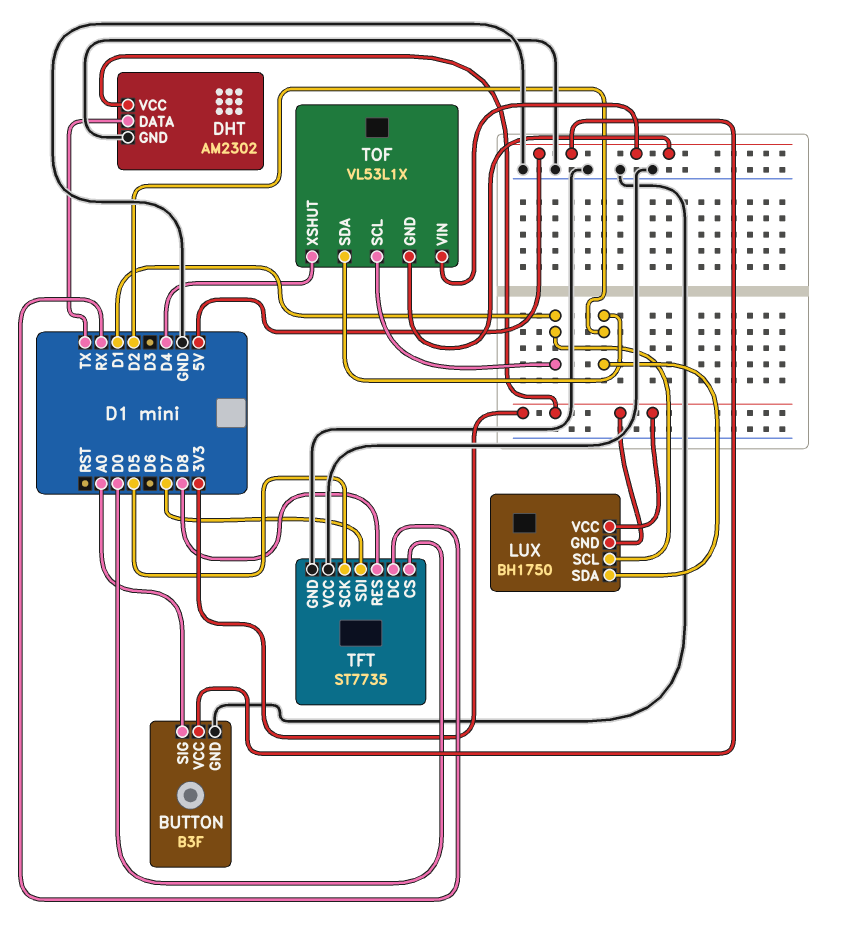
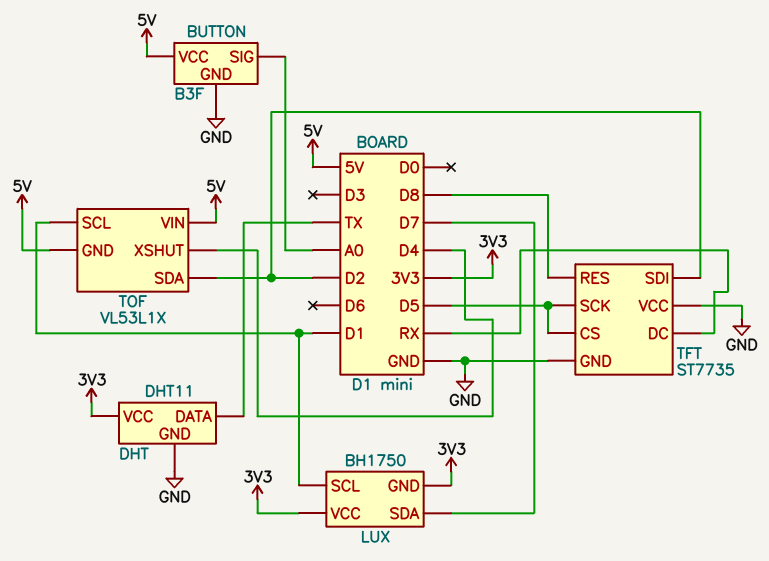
DHT: AM2302 -> DHT11
LUX pin SDA: D2 -> D7
TFT pin CS: D0 -> D5
TFT pin SDI: D7 -> D2

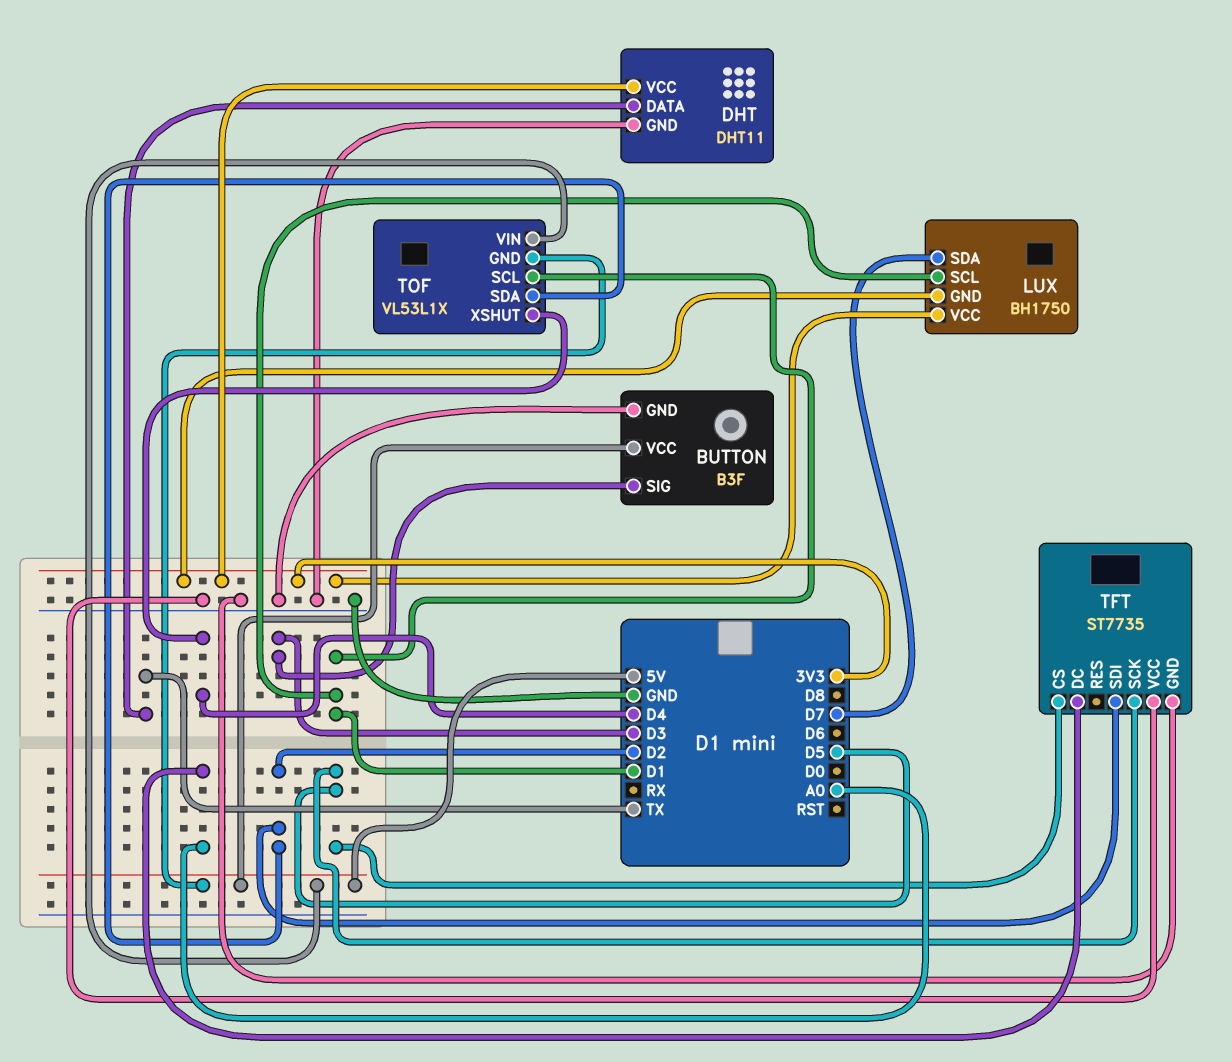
BUTTON pin SIG: A0 -> D3
TFT pin DC: RX -> A0
TFT pin RES: D8 -> none

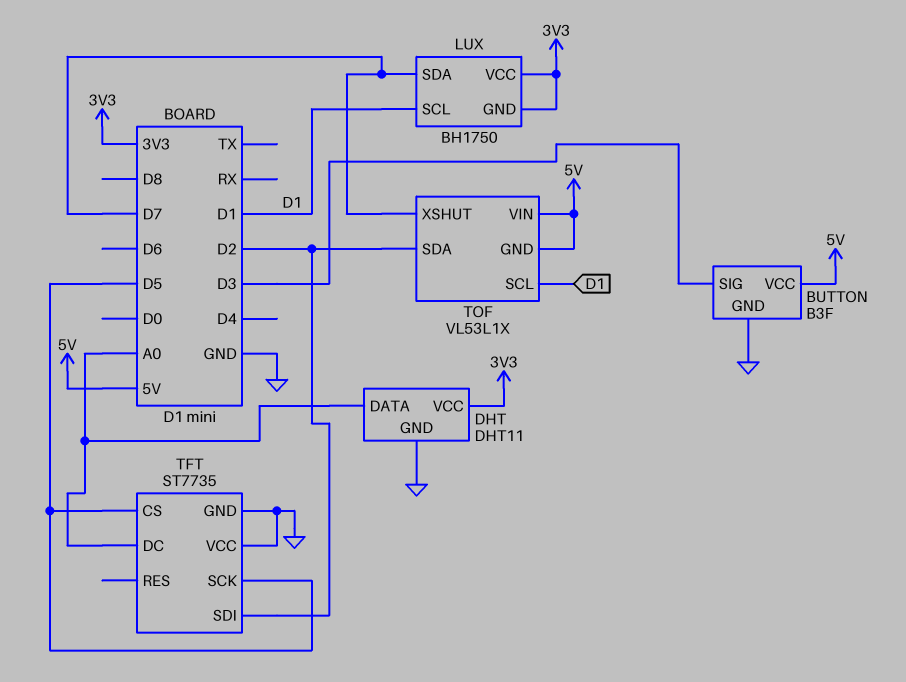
DHT pin DATA: TX -> A0
TOF pin XSHUT: D4 -> D7

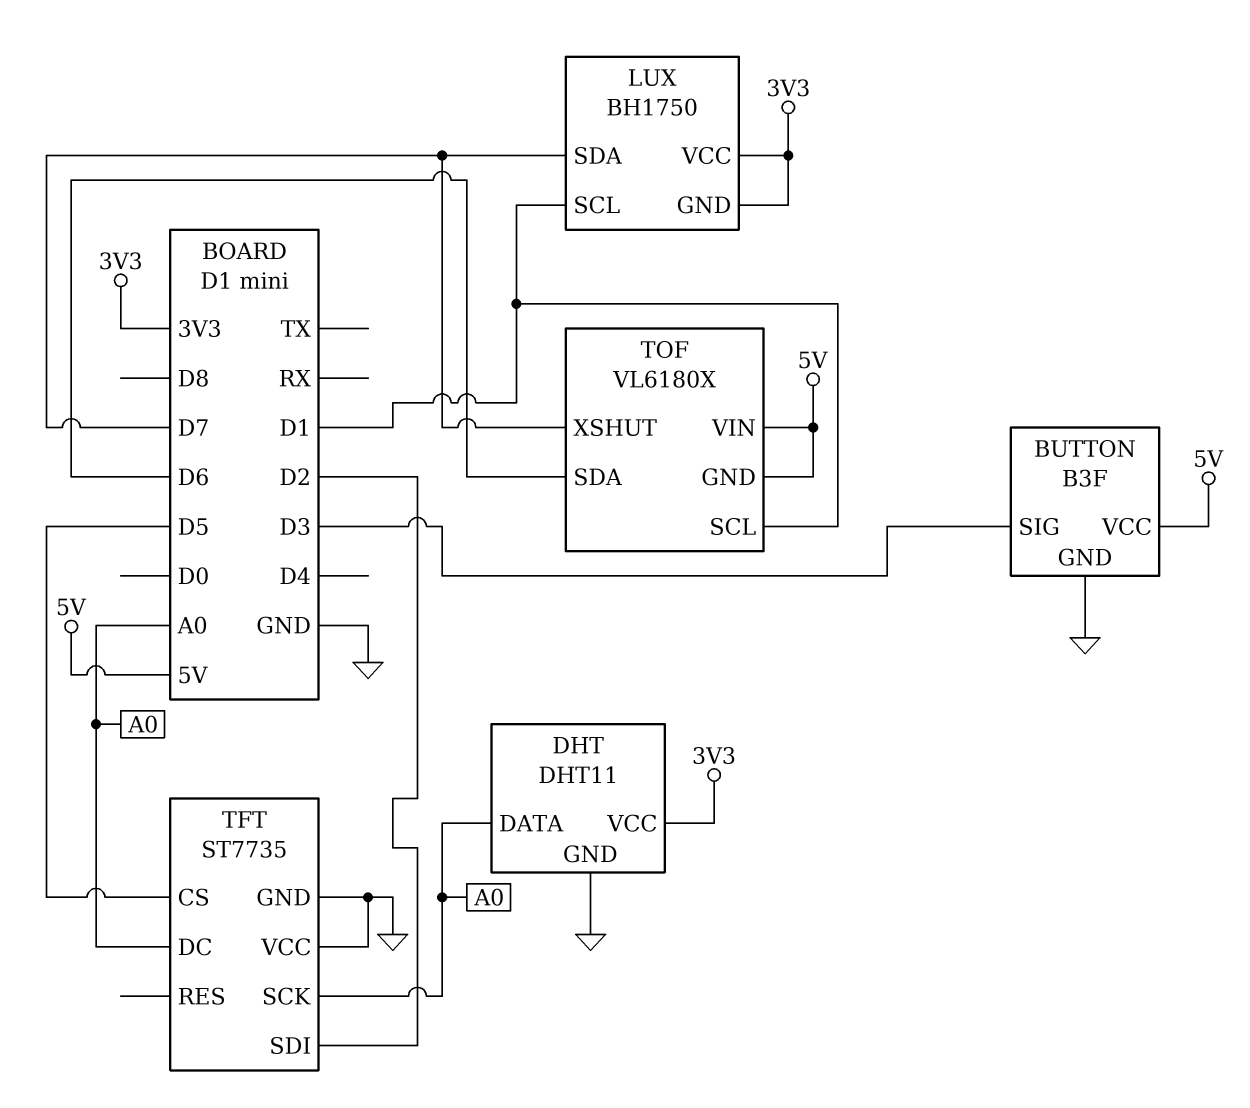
TFT pin SCK: D5 -> A0
TOF: VL53L1X -> VL6180X
TOF pin SDA: D2 -> D6

